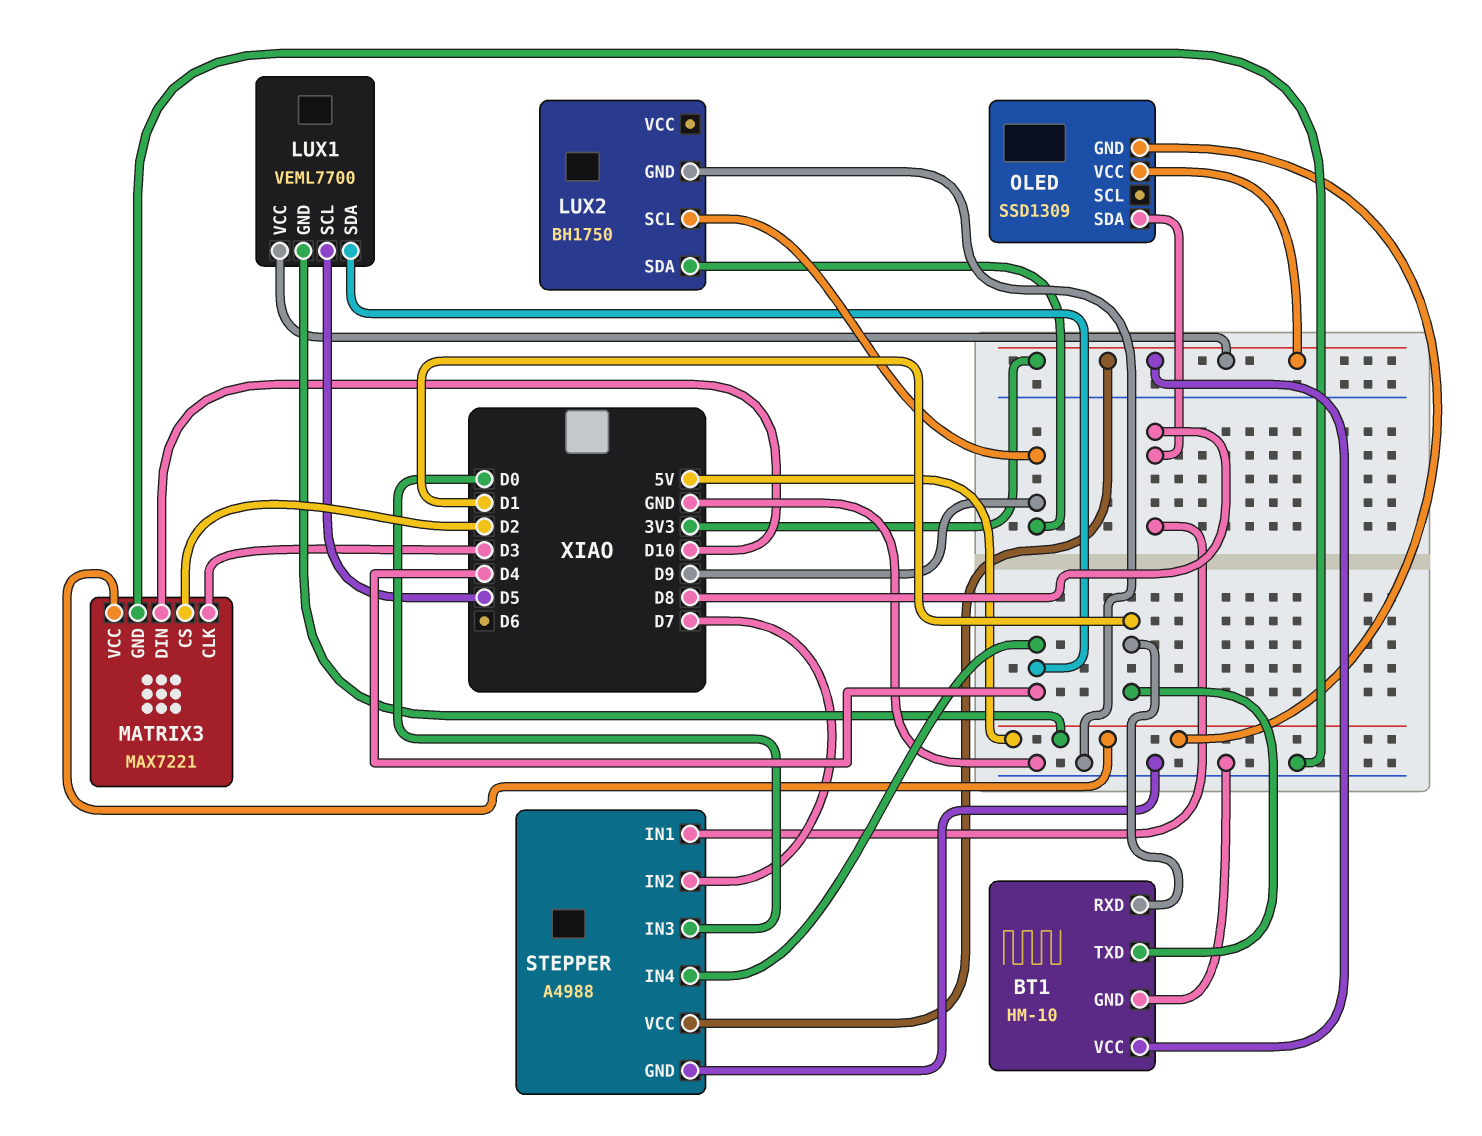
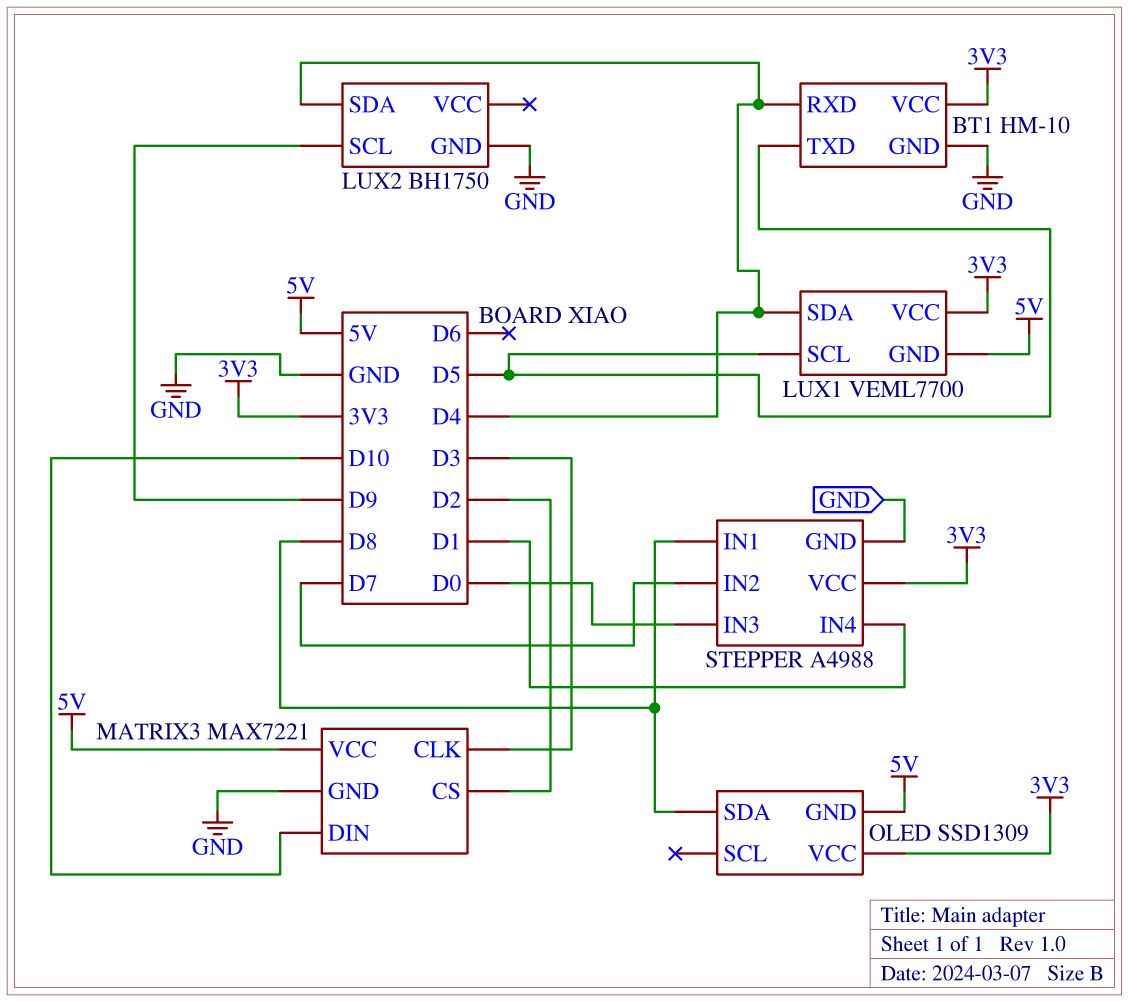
BT1 pin RXD: D1 -> D4
BT1 pin TXD: D1 -> D5
LUX2 pin SDA: D9 -> D4
STEPPER pin IN4: D4 -> D1

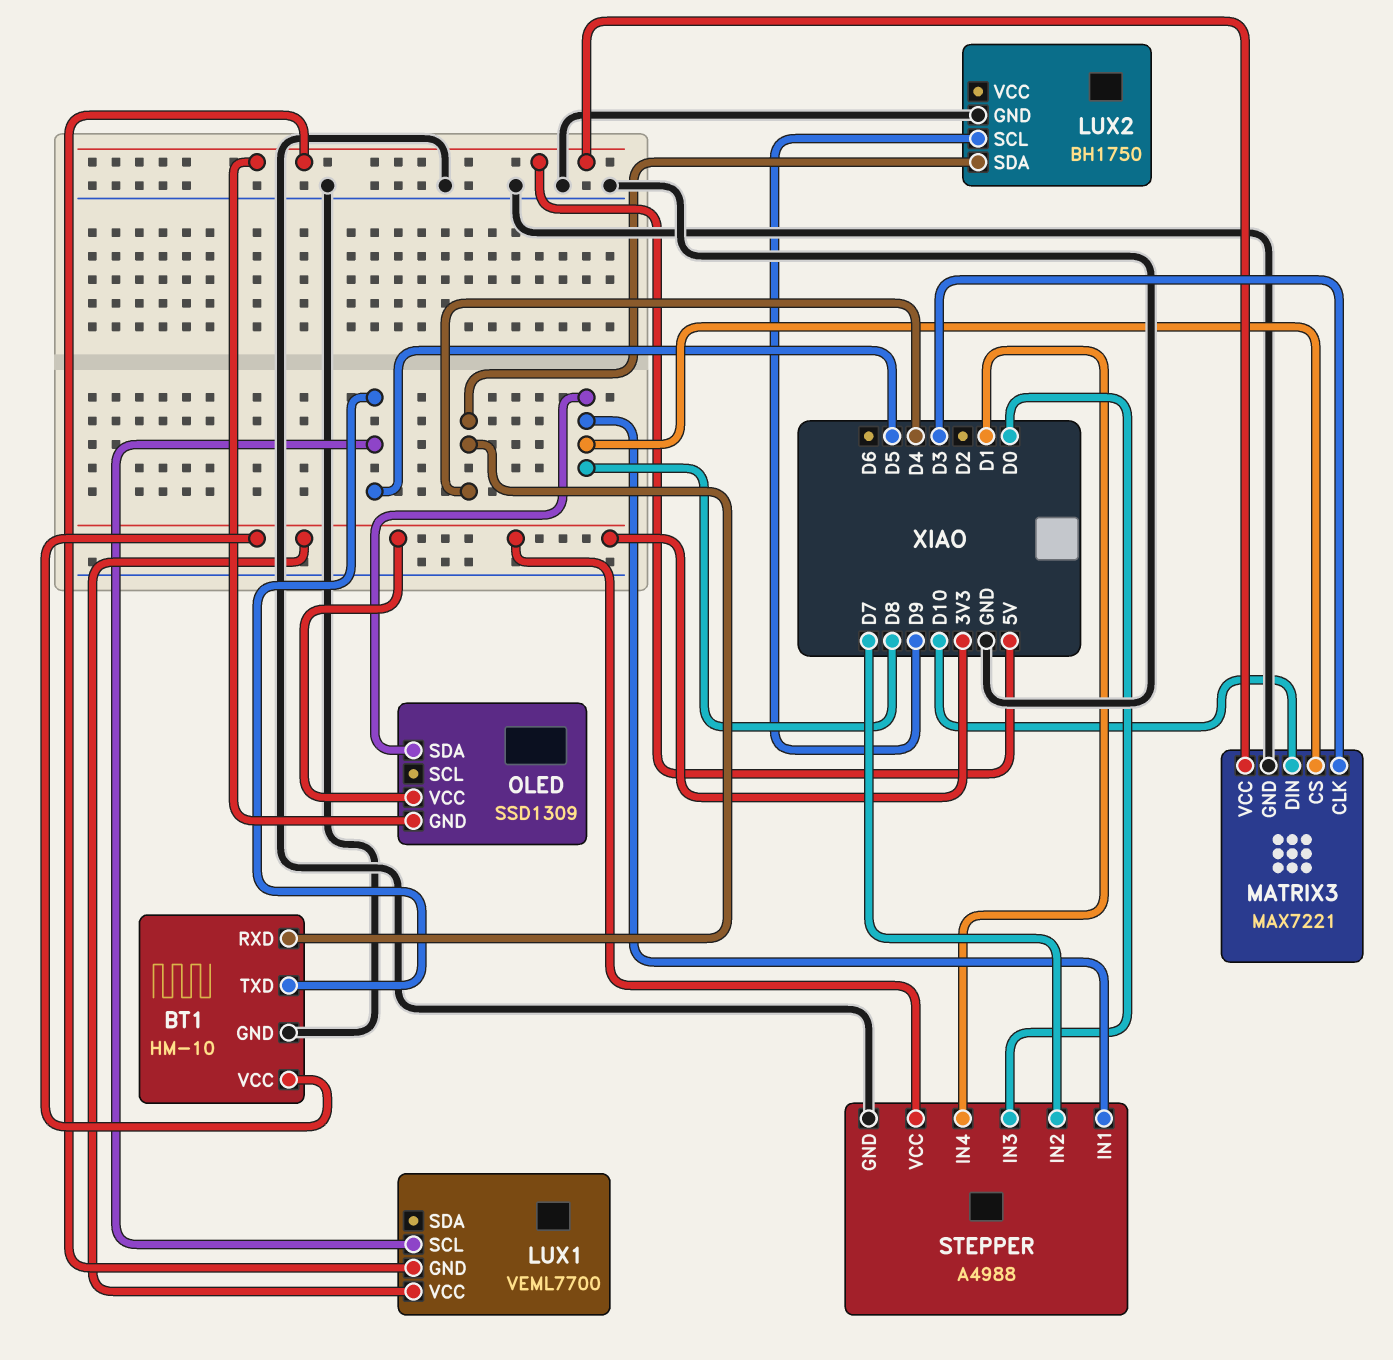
LUX1 pin SDA: D4 -> none
MATRIX3 pin CS: D2 -> D8

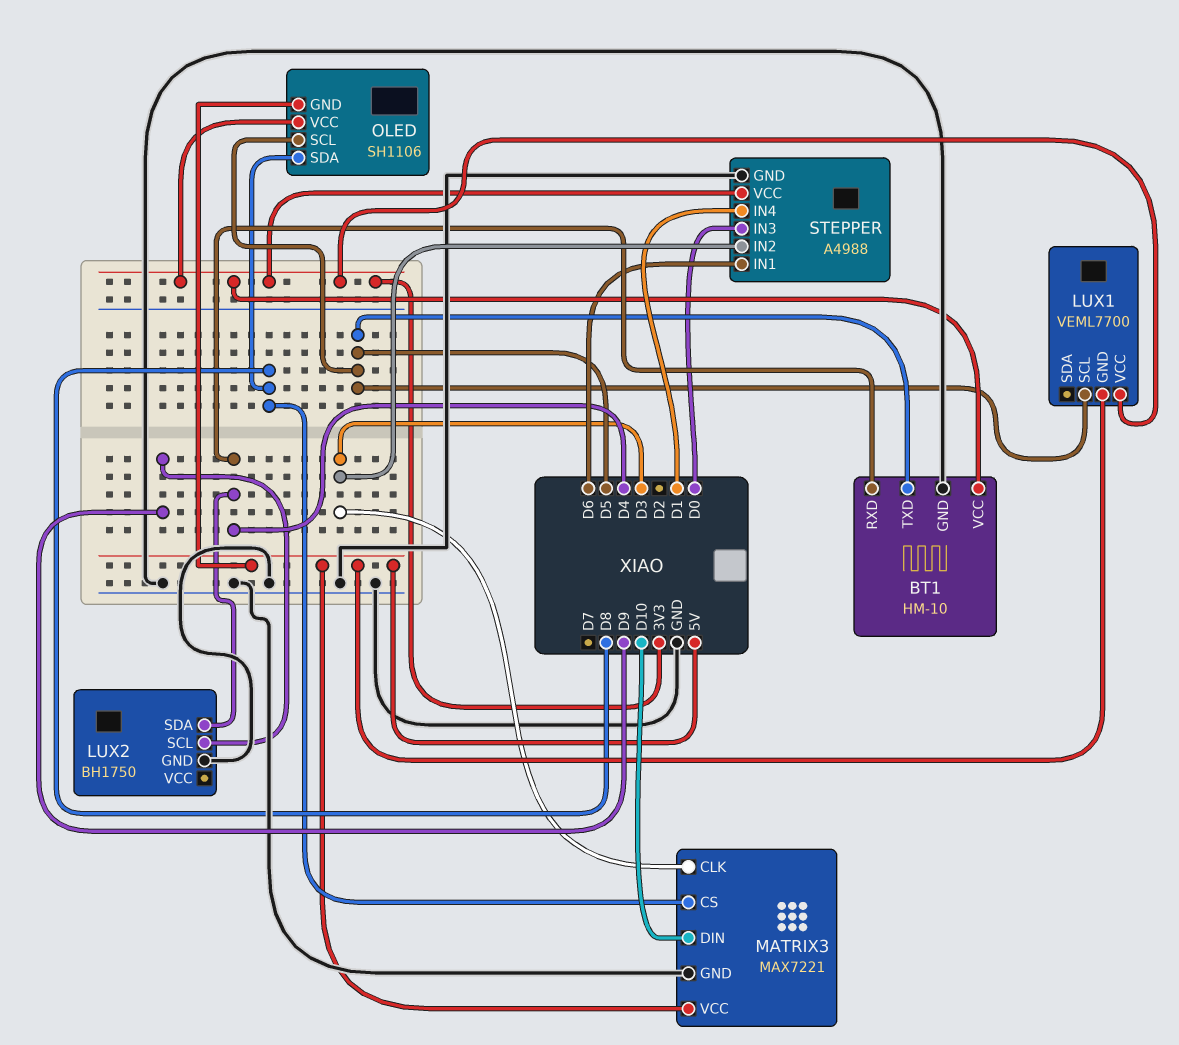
OLED: SSD1309 -> SH1106
OLED pin SCL: none -> D5
STEPPER pin IN1: D8 -> D6
STEPPER pin IN2: D7 -> D3

